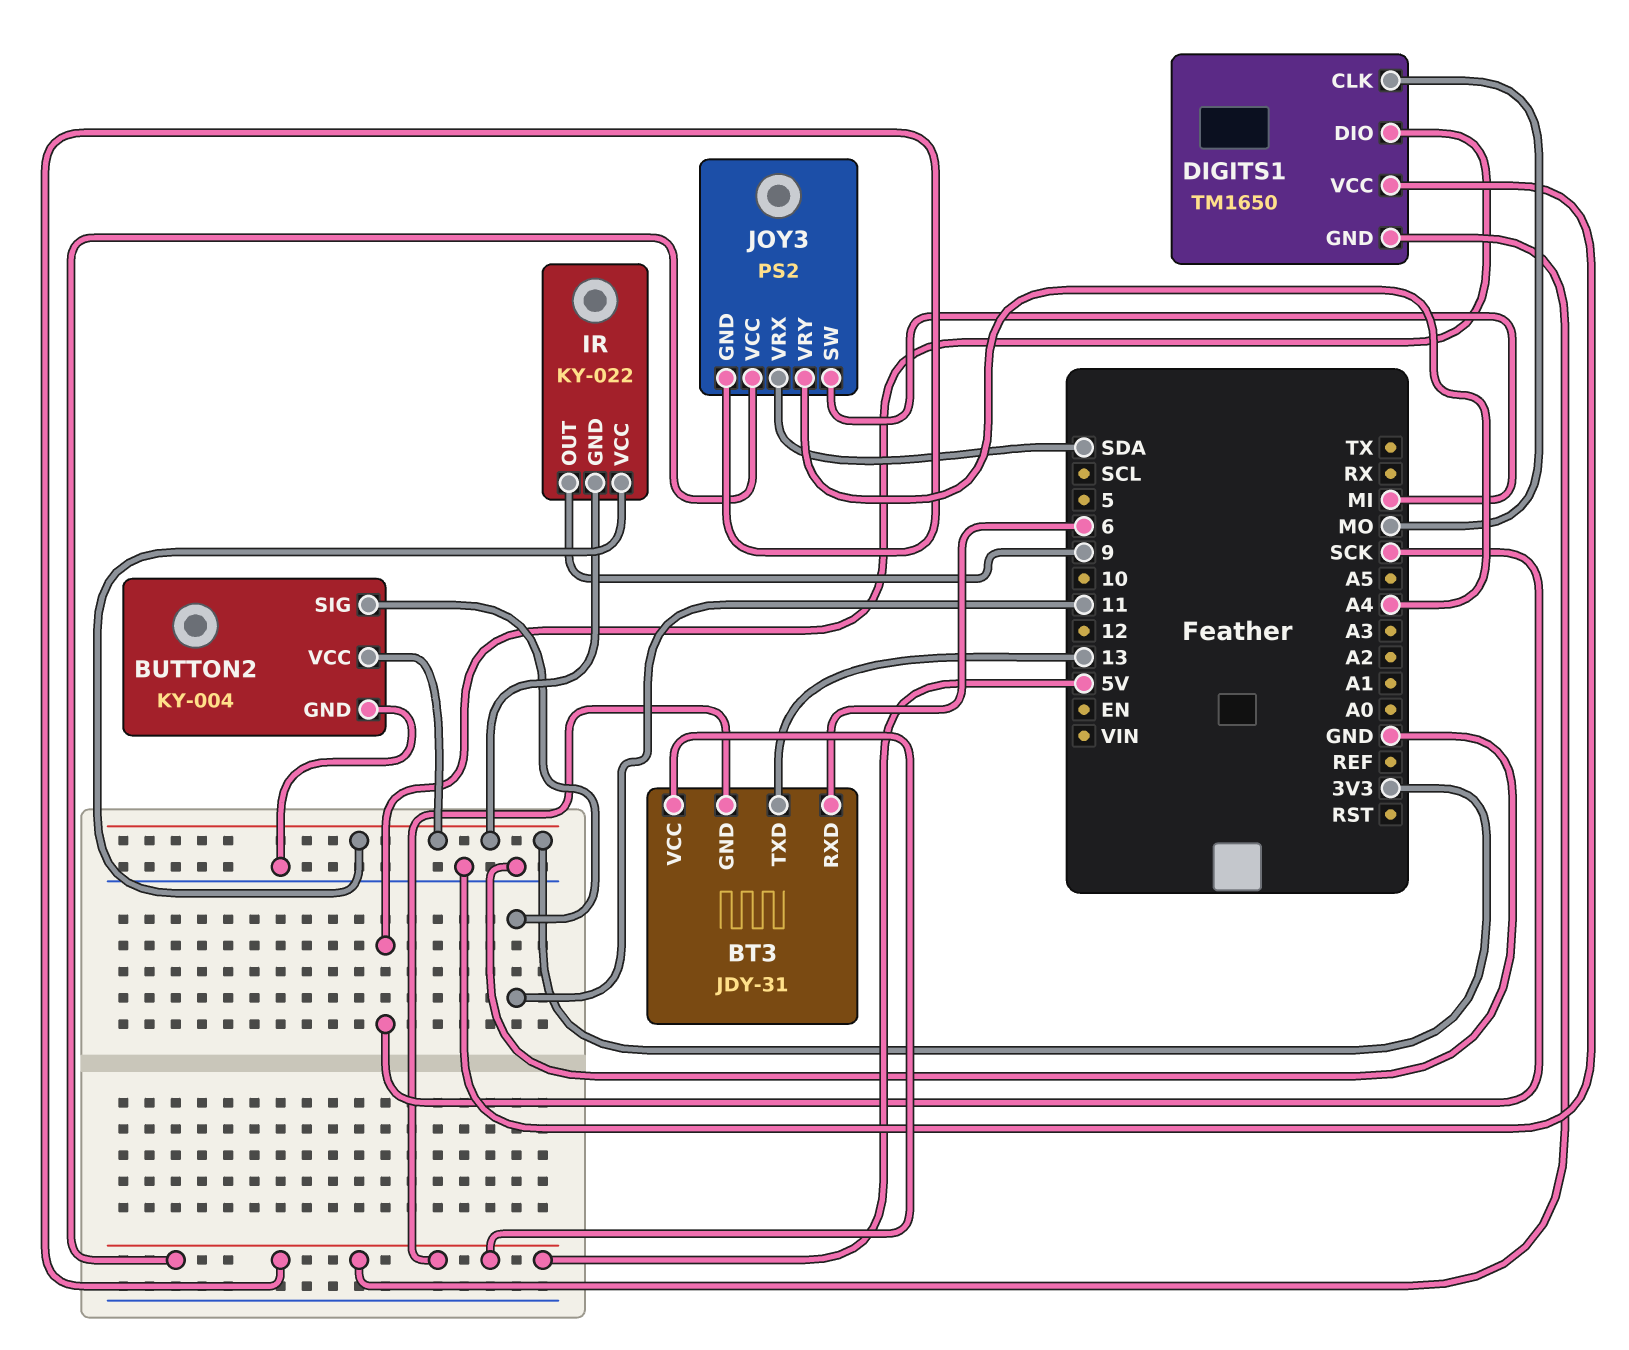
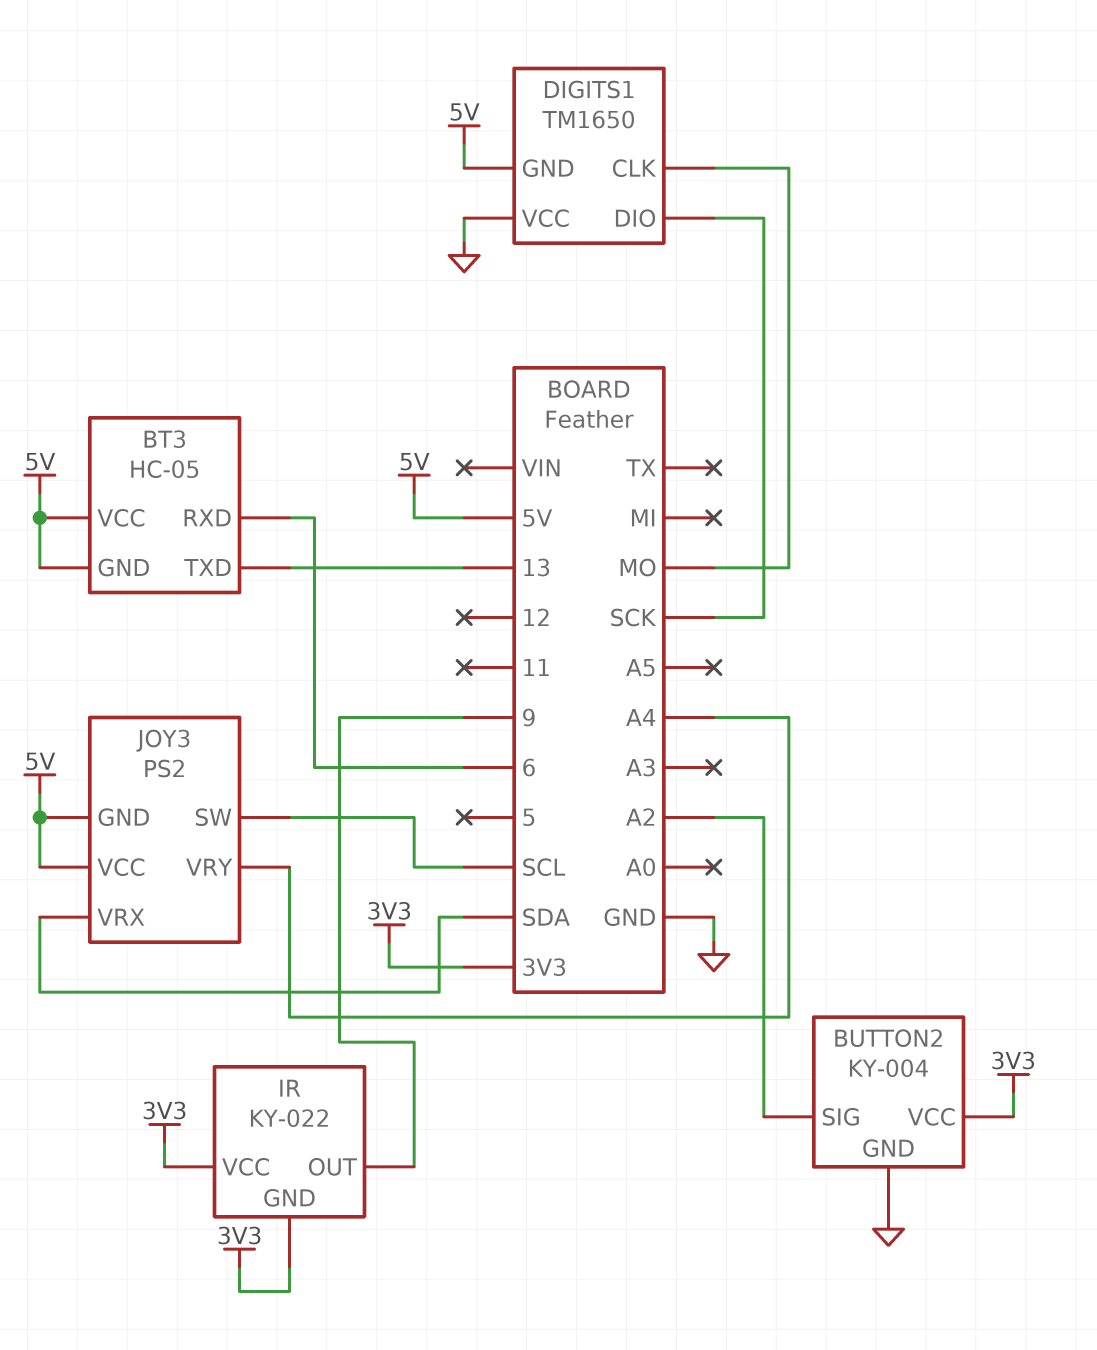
BT3: JDY-31 -> HC-05
BUTTON2 pin SIG: 11 -> A2
JOY3 pin SW: MI -> SCL

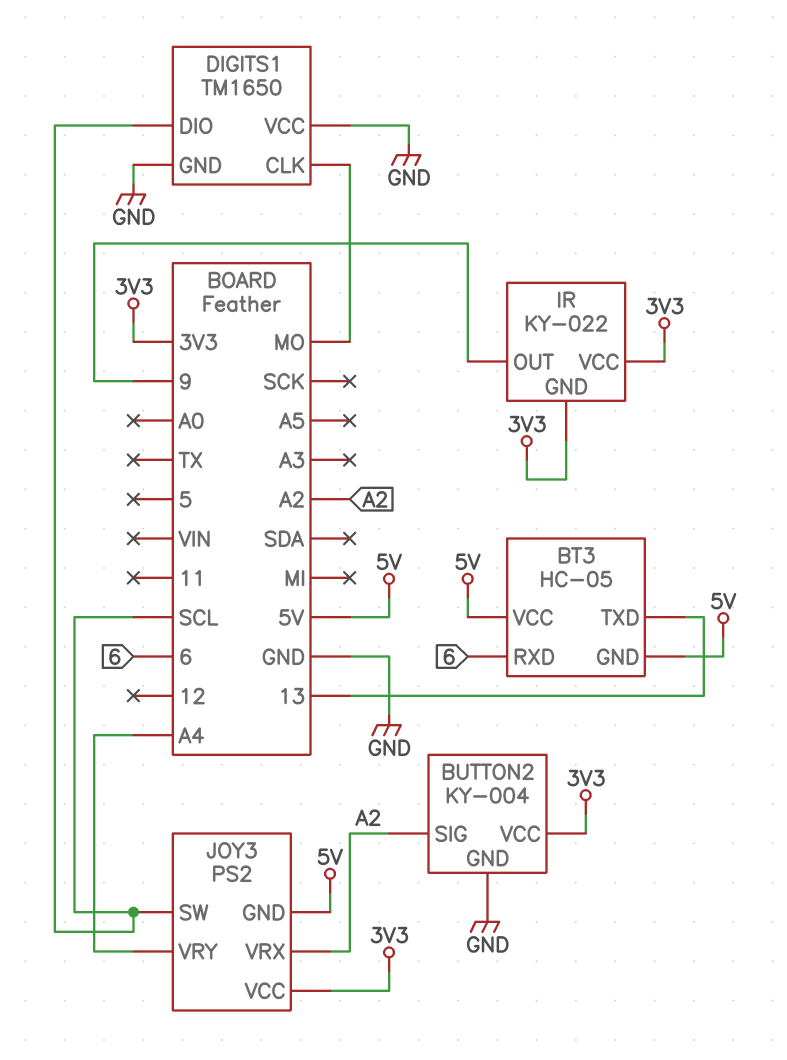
DIGITS1 pin DIO: SCK -> SCL
DIGITS1 pin GND: 5V -> GND
JOY3 pin VCC: 5V -> 3V3
JOY3 pin VRX: SDA -> A2

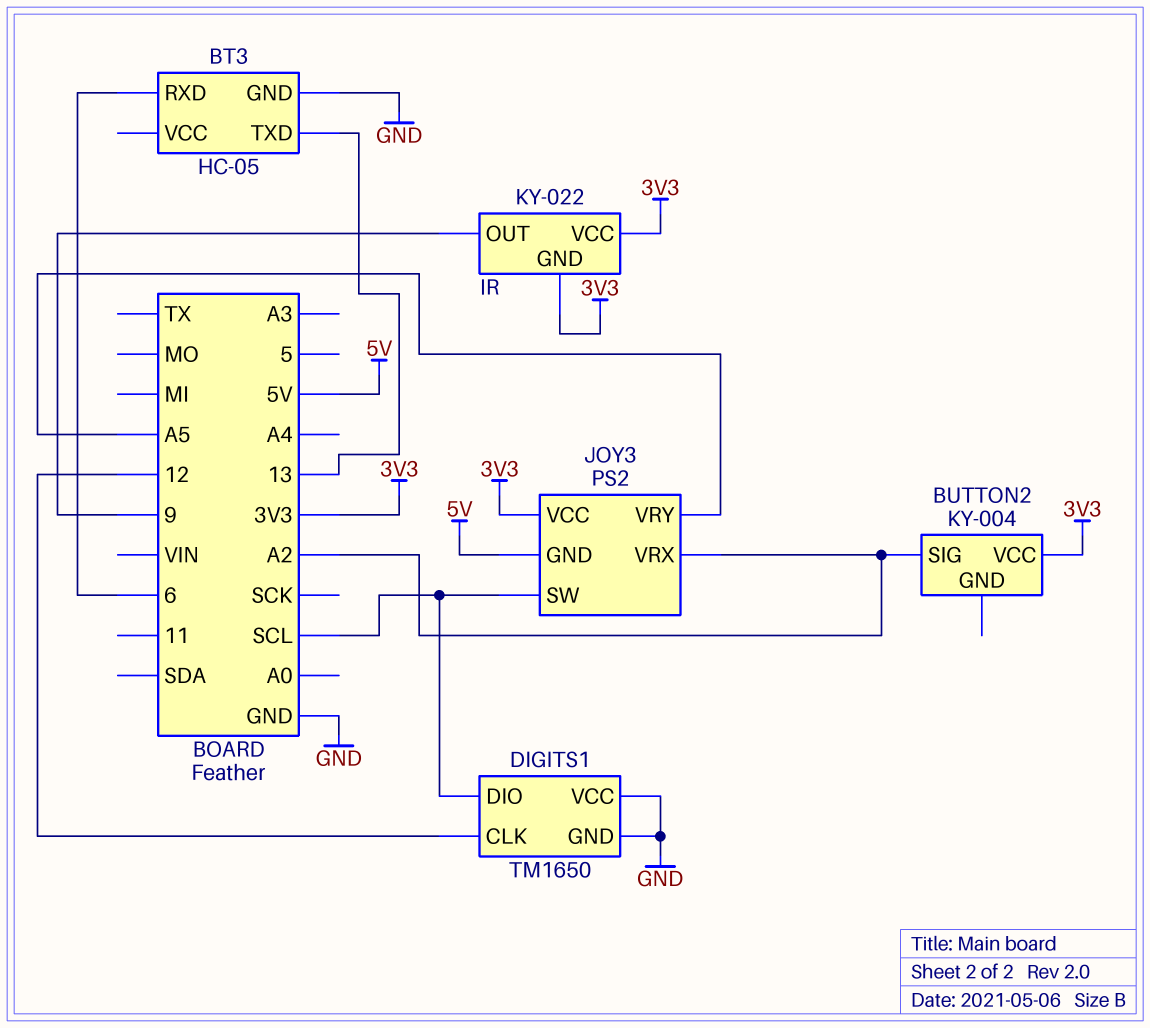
BT3 pin GND: 5V -> GND
BT3 pin VCC: 5V -> none
BUTTON2 pin GND: GND -> none
DIGITS1 pin CLK: MO -> 12
JOY3 pin VRY: A4 -> A5

